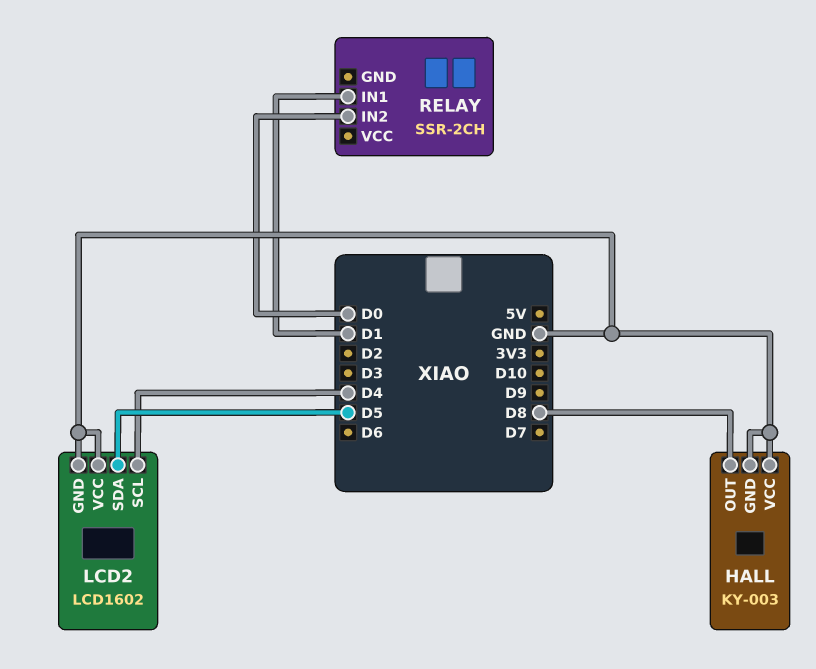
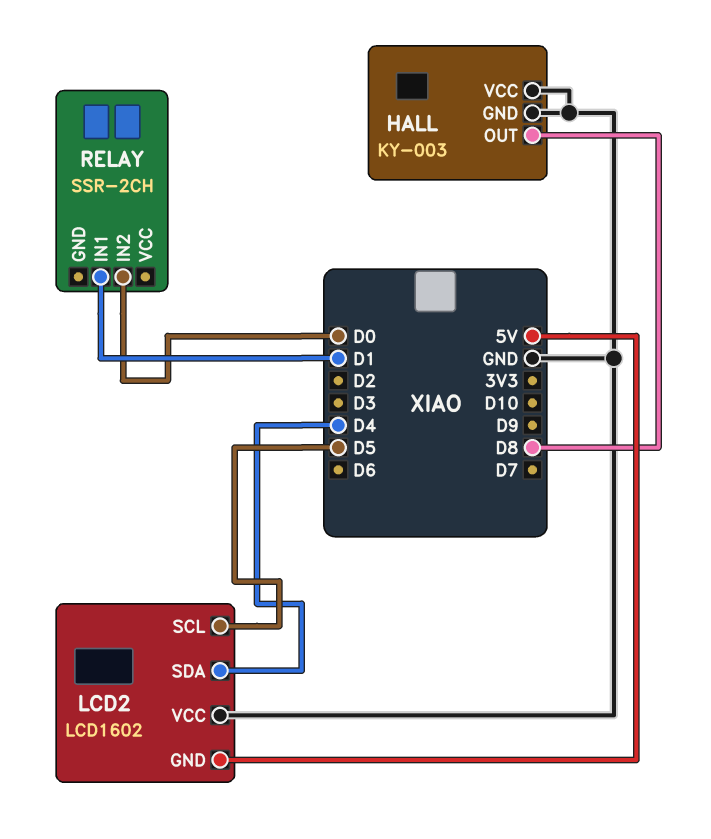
LCD2 pin GND: GND -> 5V
LCD2 pin SCL: D4 -> D5
LCD2 pin SDA: D5 -> D4

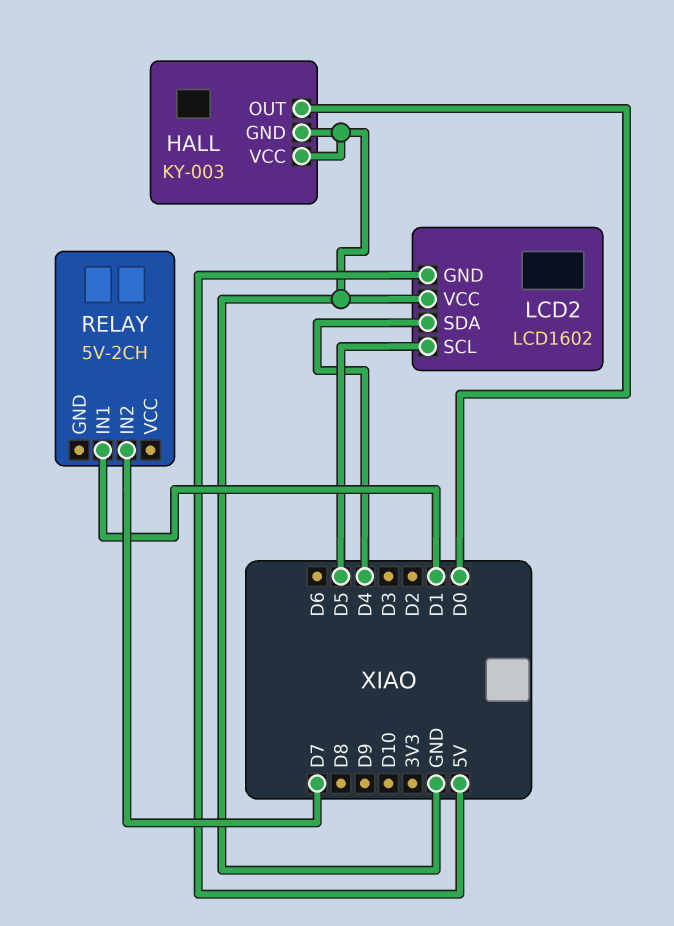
HALL pin OUT: D8 -> D0
RELAY: SSR-2CH -> 5V-2CH
RELAY pin IN2: D0 -> D7

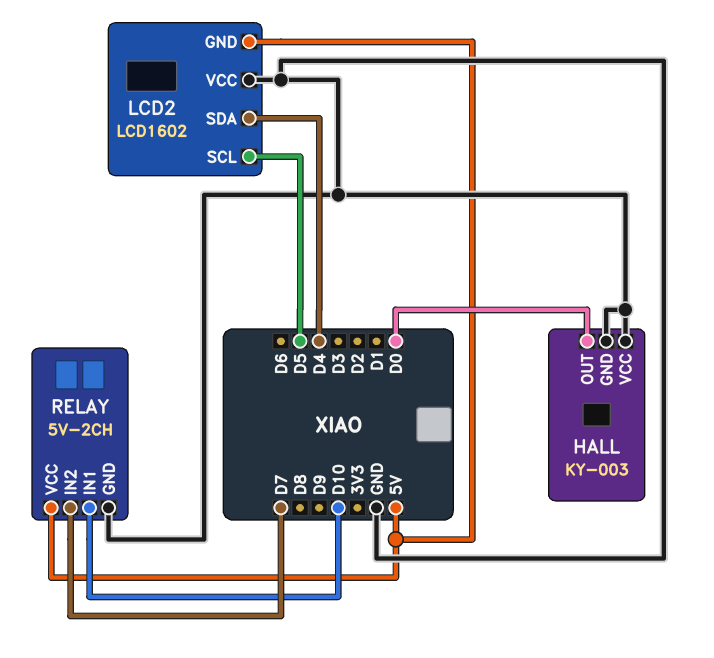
RELAY pin GND: none -> GND
RELAY pin IN1: D1 -> D10
RELAY pin VCC: none -> 5V

